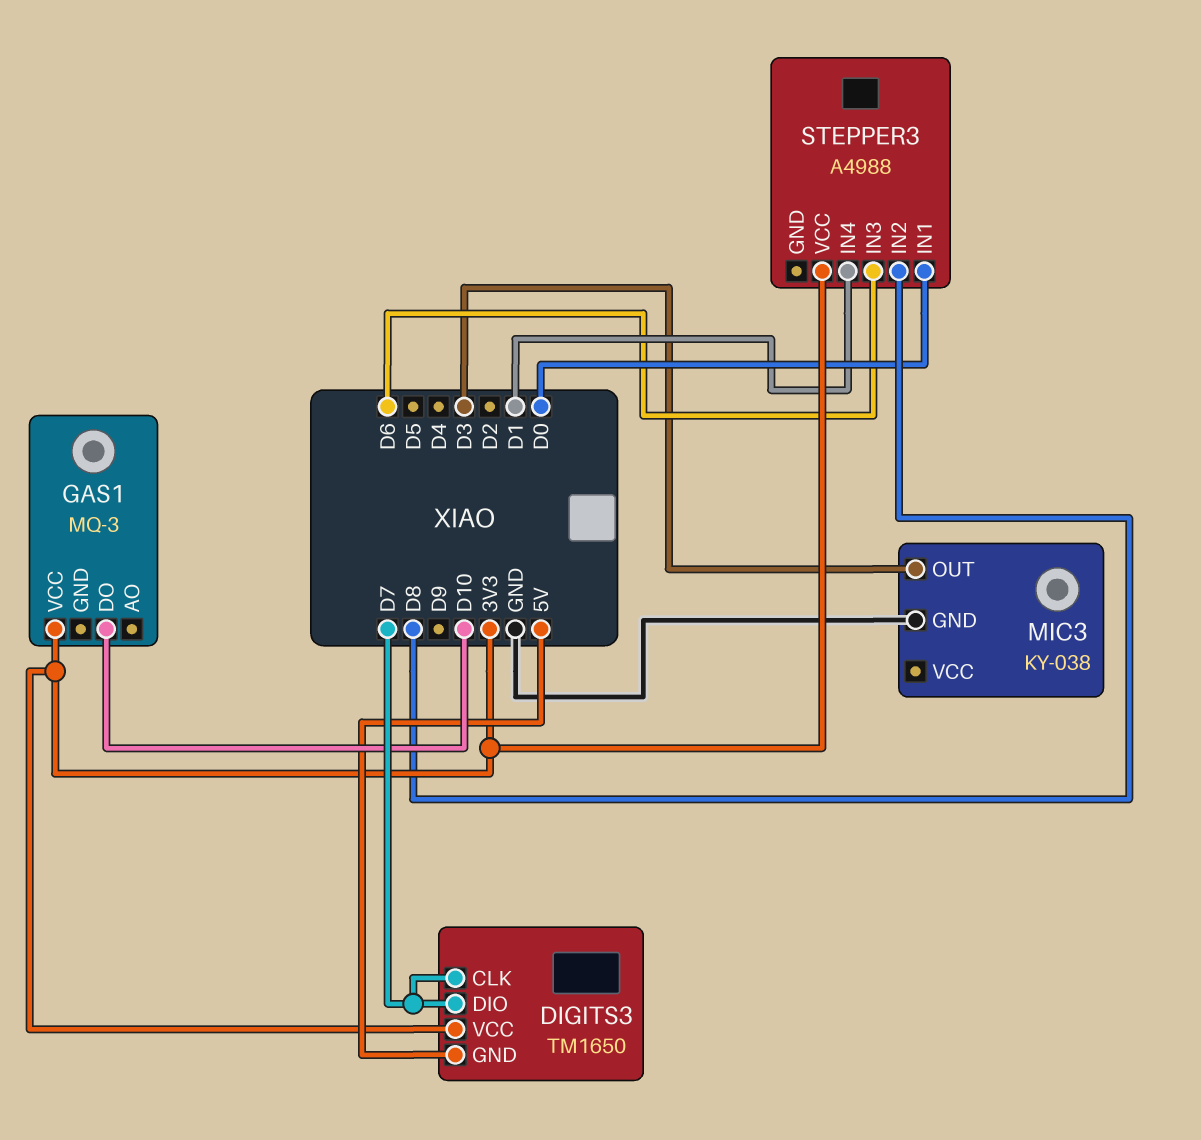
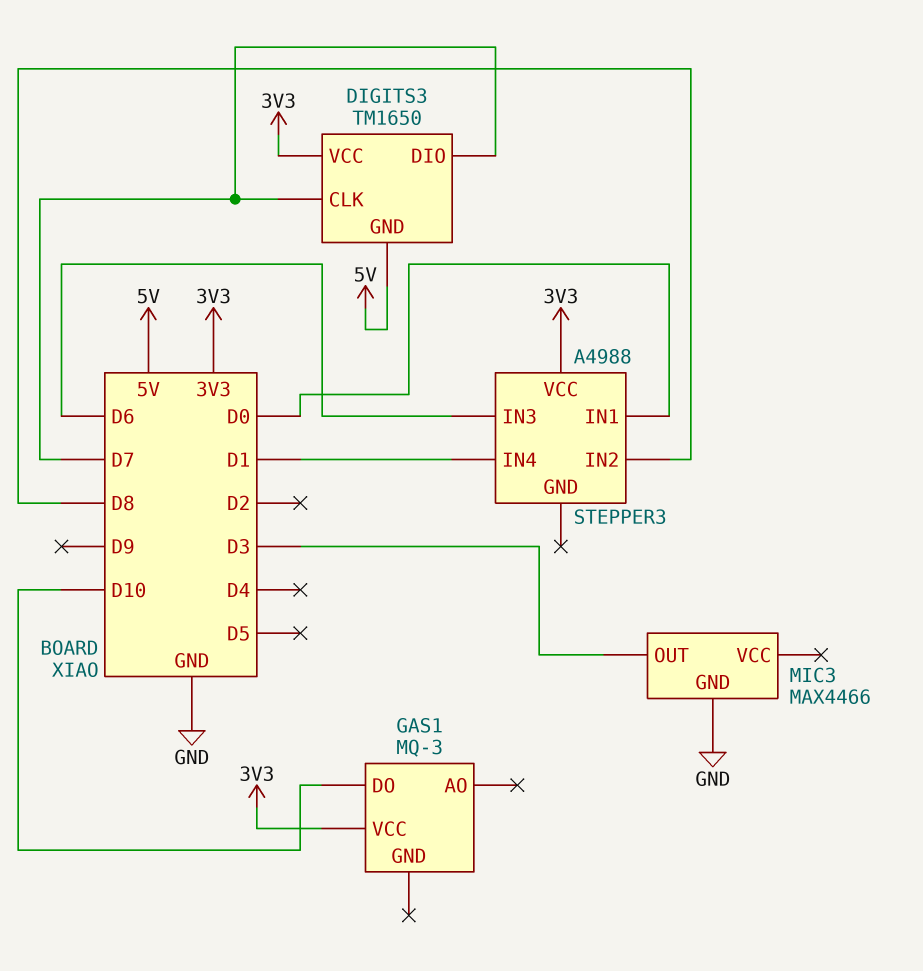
MIC3: KY-038 -> MAX4466

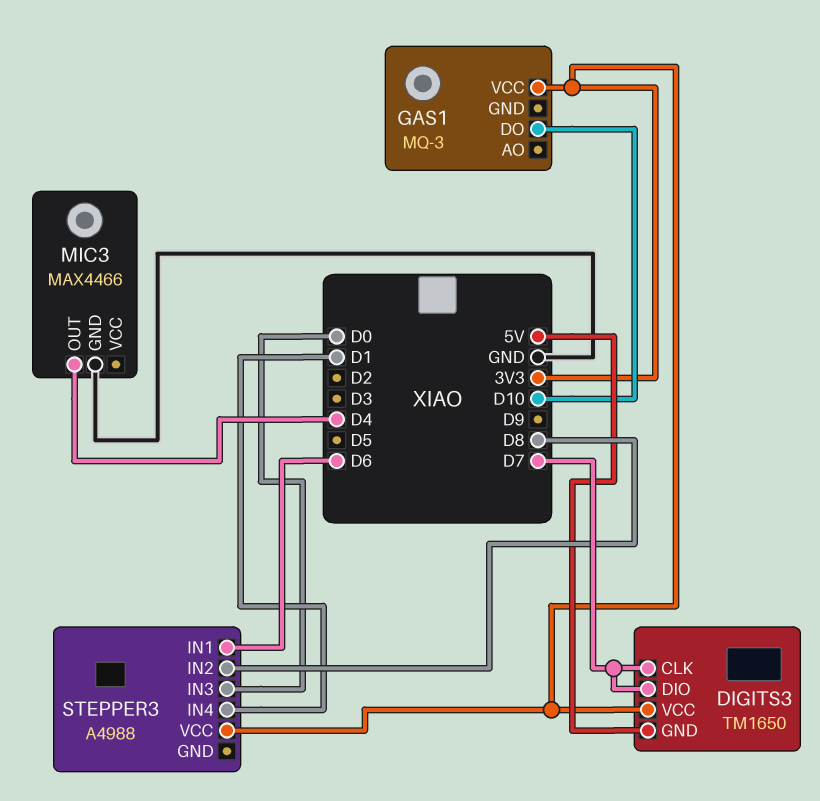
MIC3 pin OUT: D3 -> D4
STEPPER3 pin IN1: D0 -> D6
STEPPER3 pin IN3: D6 -> D0

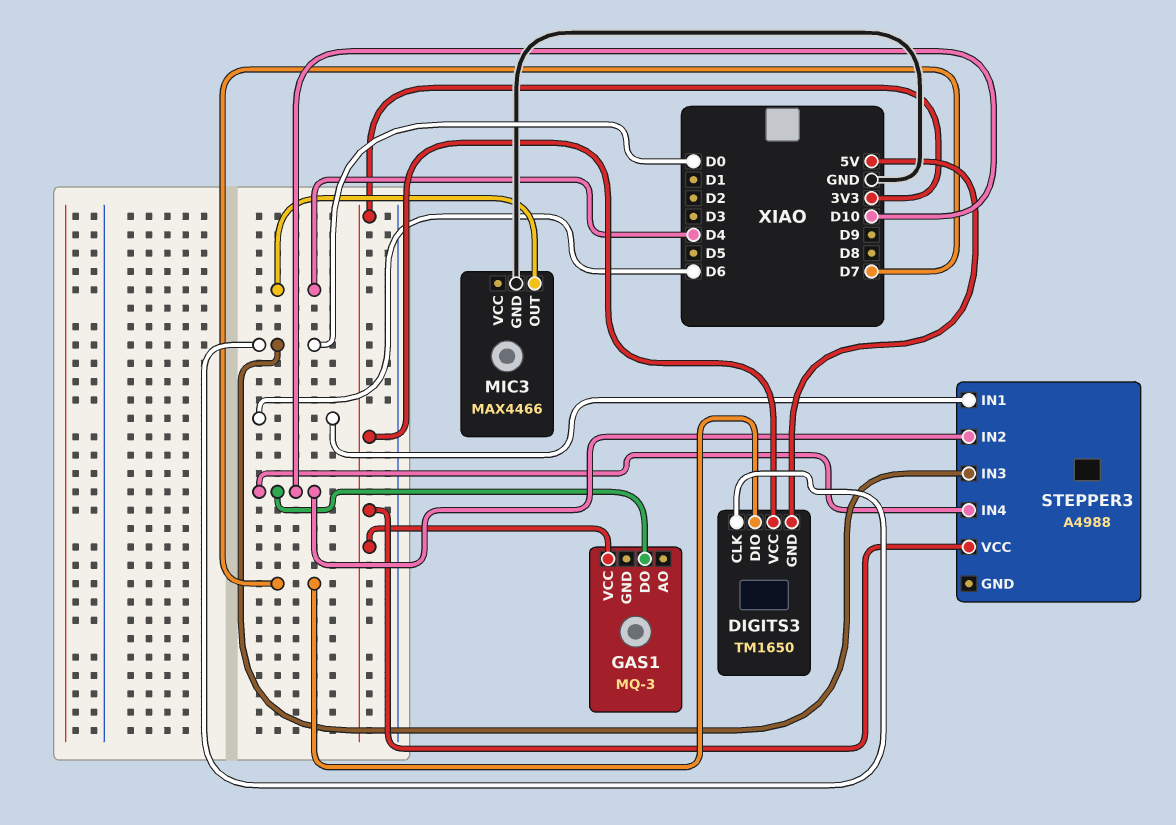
DIGITS3 pin CLK: D7 -> D0
STEPPER3 pin IN2: D8 -> D10
STEPPER3 pin IN4: D1 -> D10

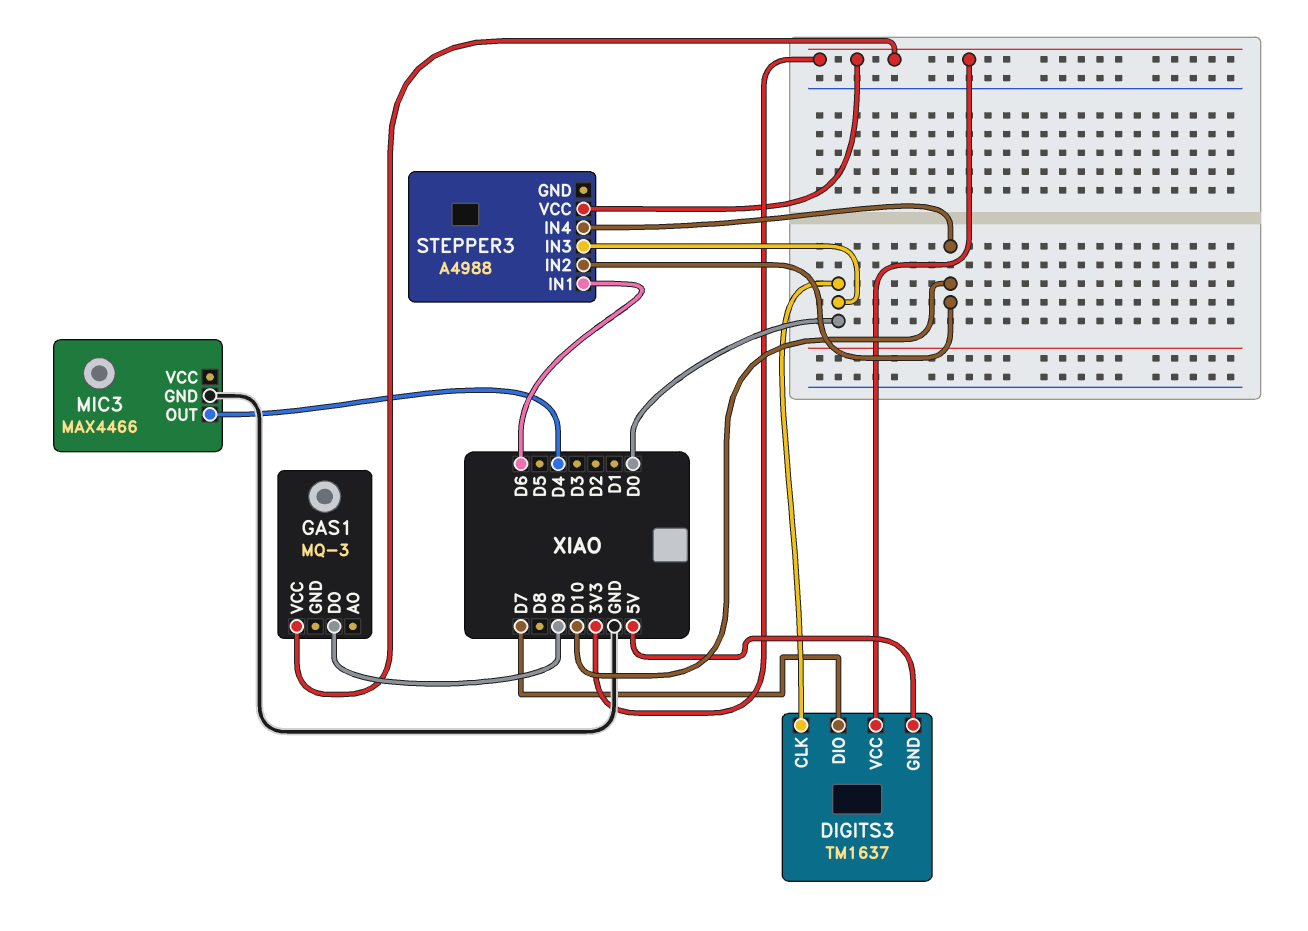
DIGITS3: TM1650 -> TM1637
GAS1 pin DO: D10 -> D9

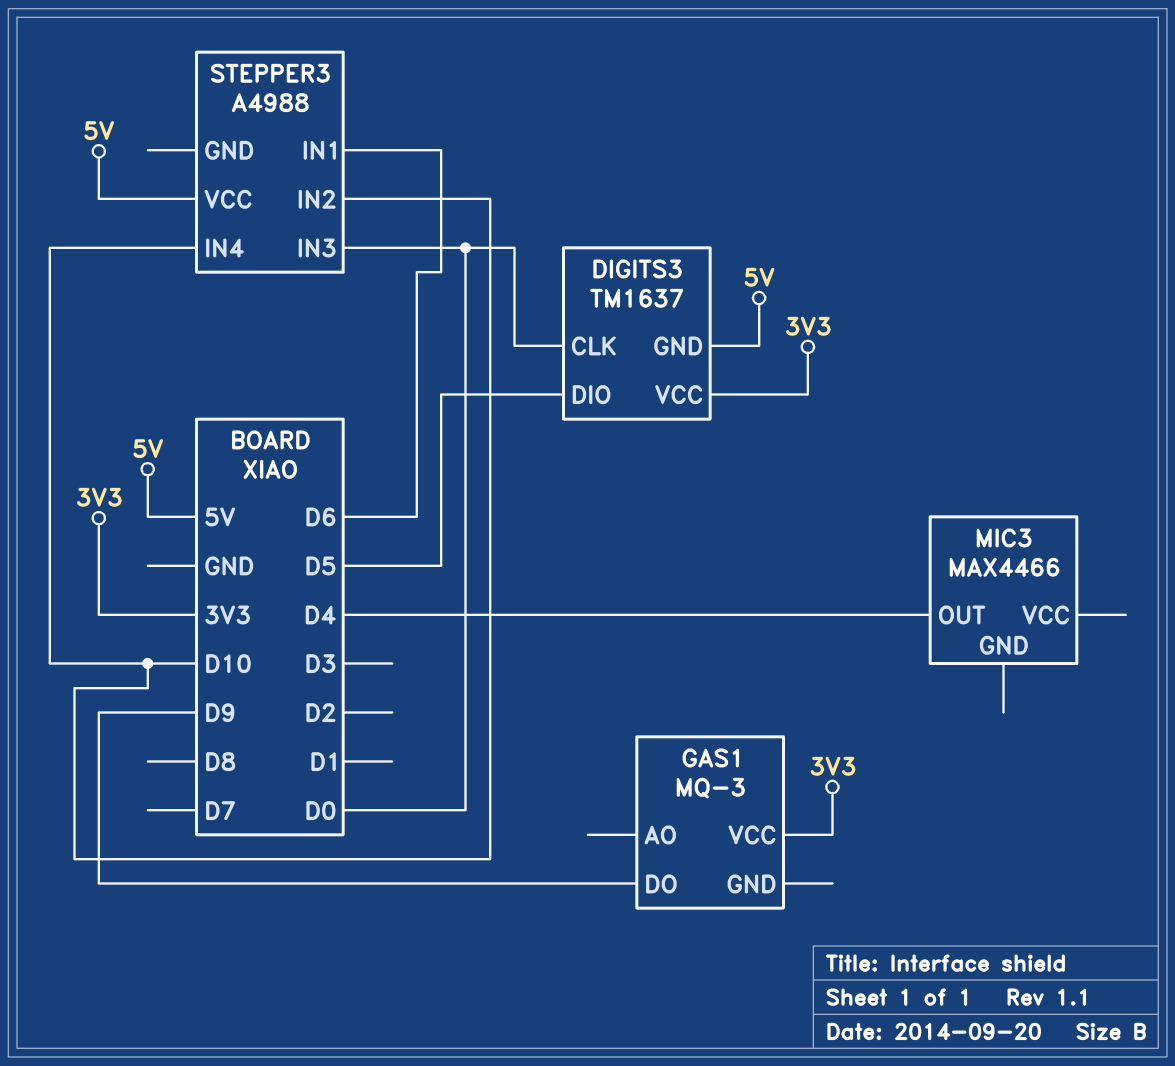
DIGITS3 pin DIO: D7 -> D5
MIC3 pin GND: GND -> none
STEPPER3 pin VCC: 3V3 -> 5V

